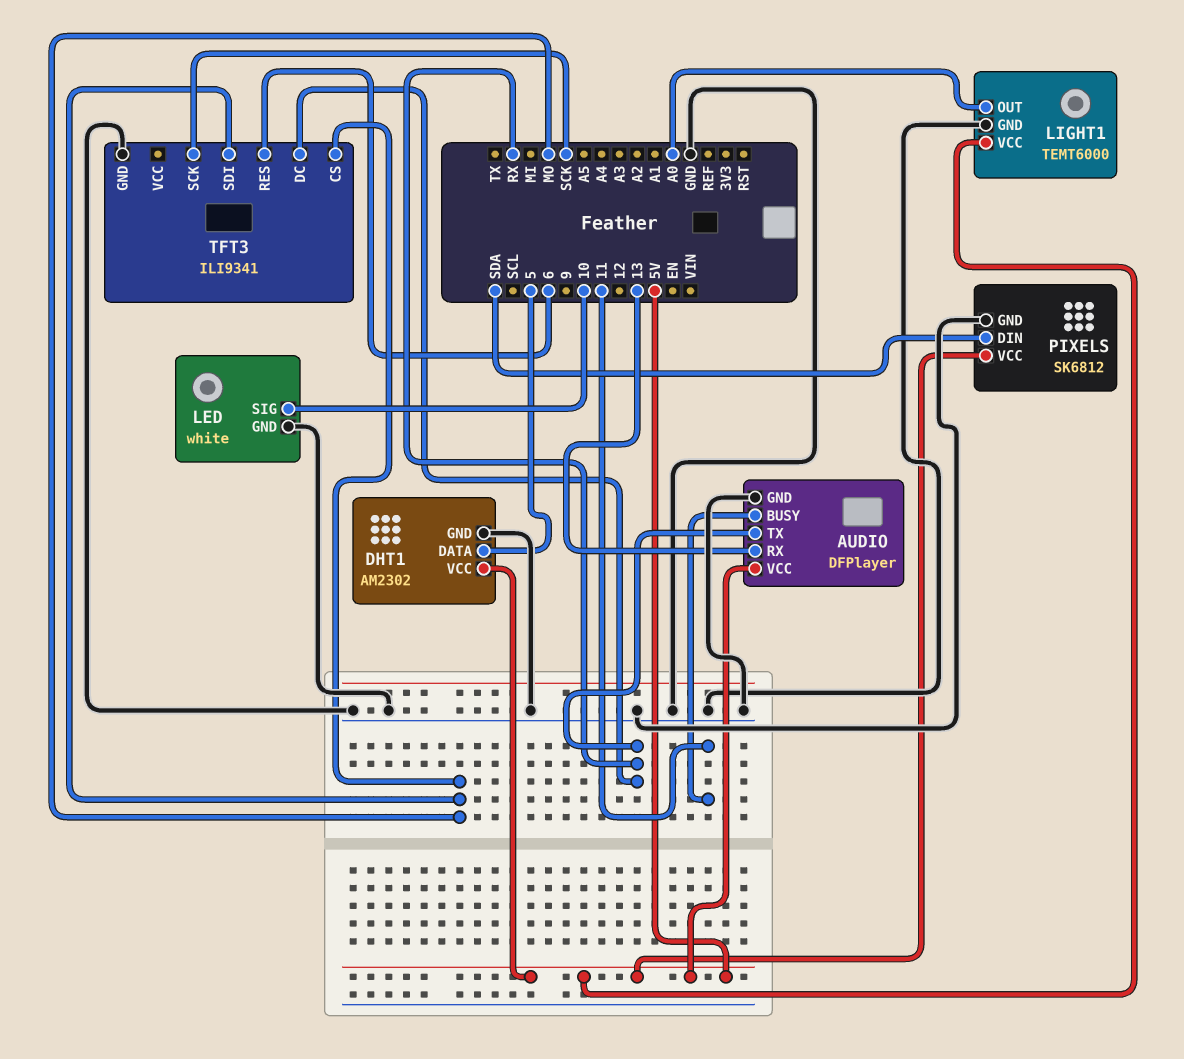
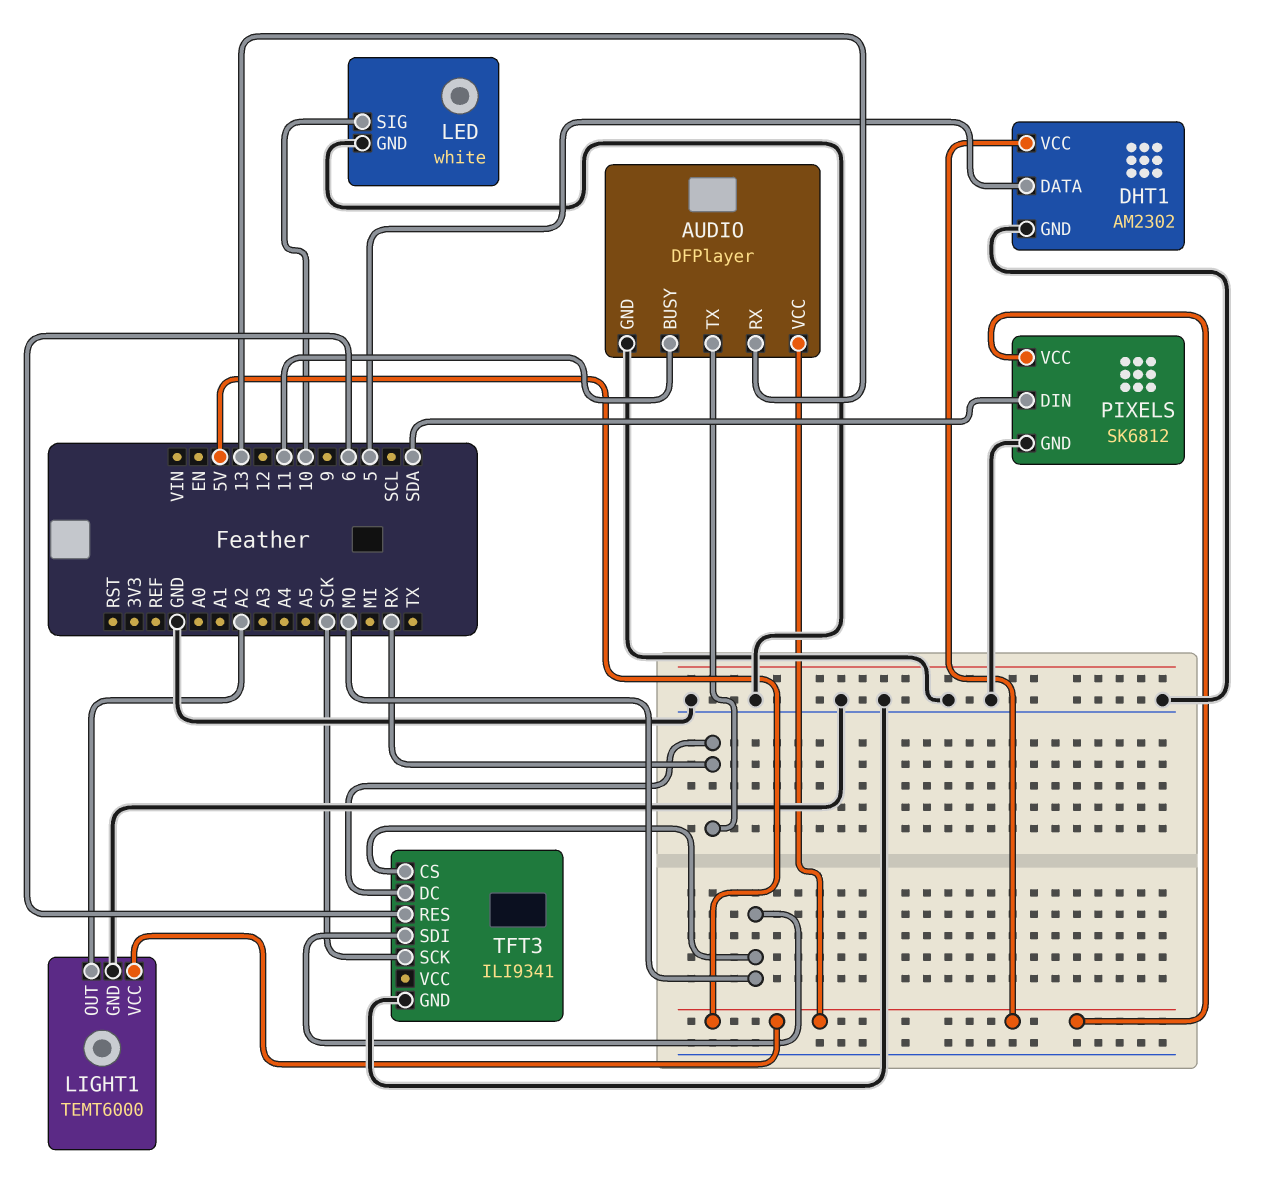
LIGHT1 pin OUT: A0 -> A2

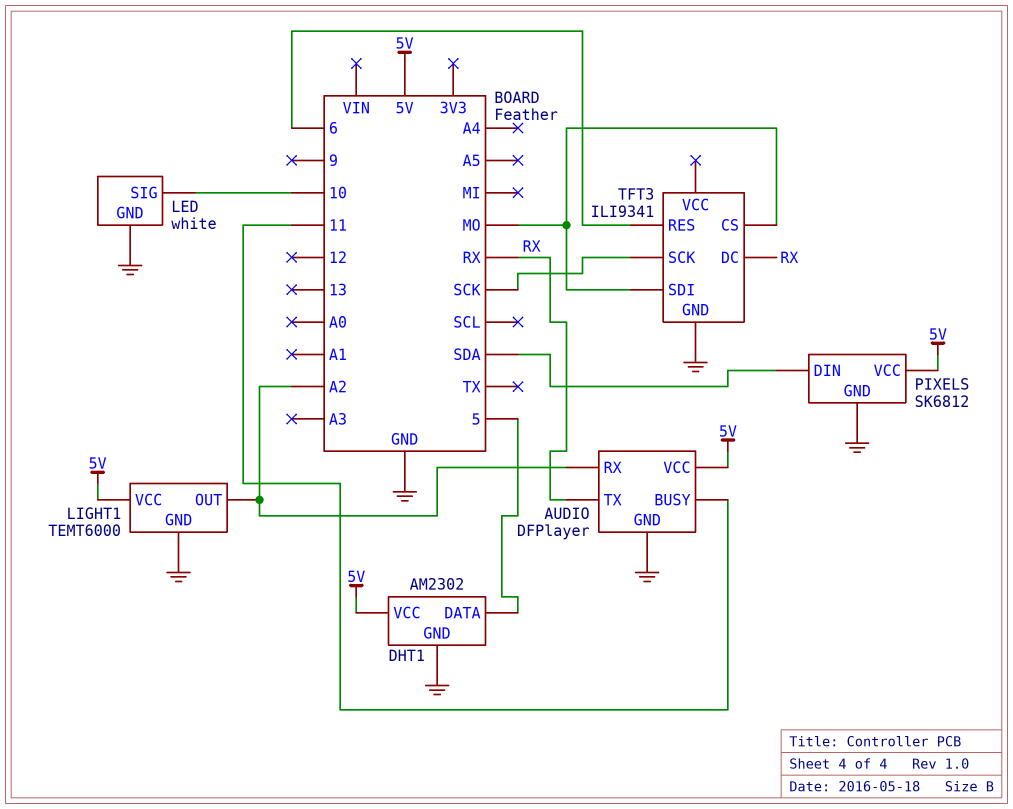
AUDIO pin RX: 13 -> A2

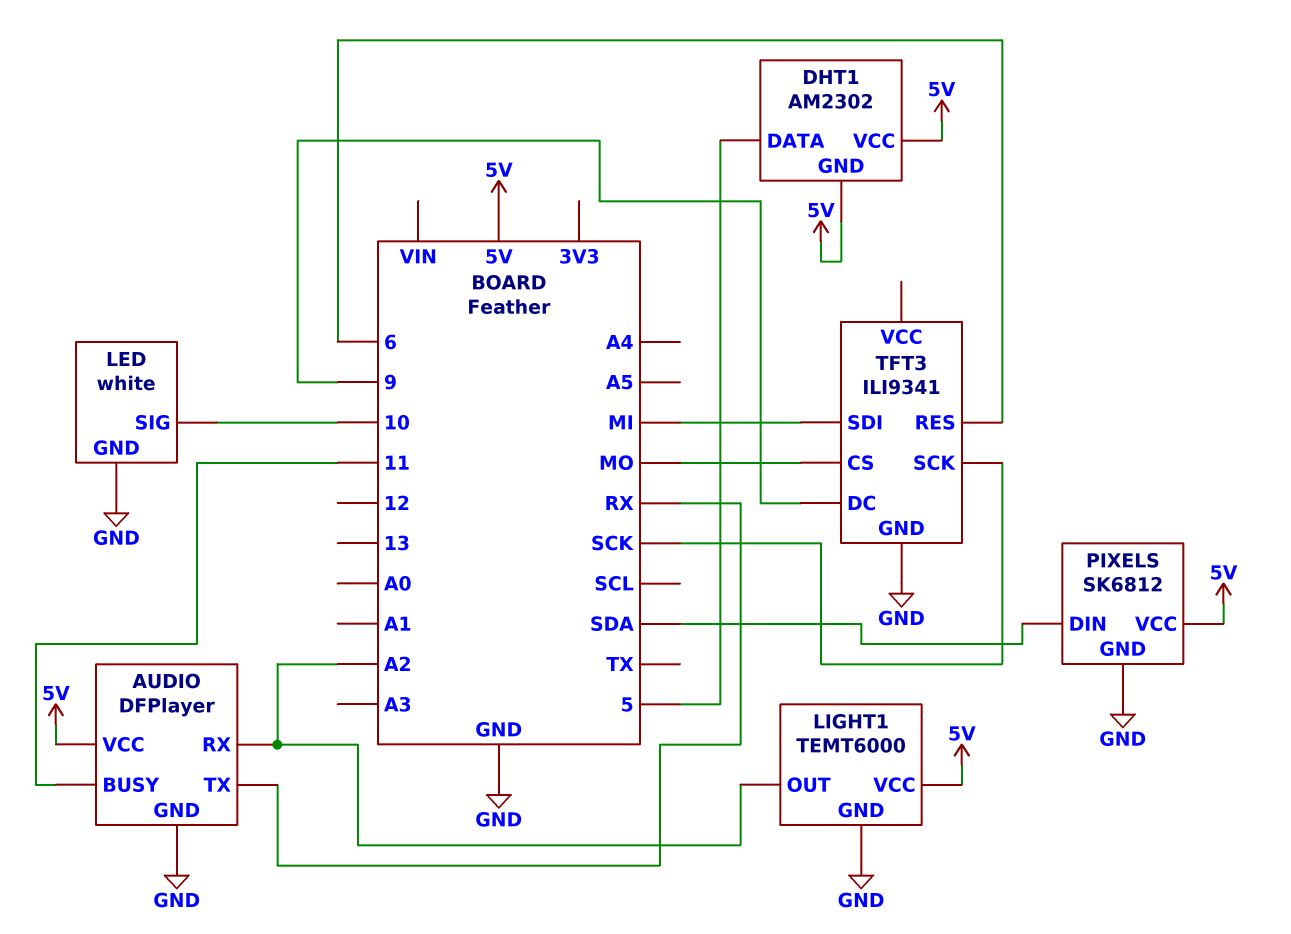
DHT1 pin GND: GND -> 5V
TFT3 pin DC: RX -> 9
TFT3 pin SDI: MO -> MI

